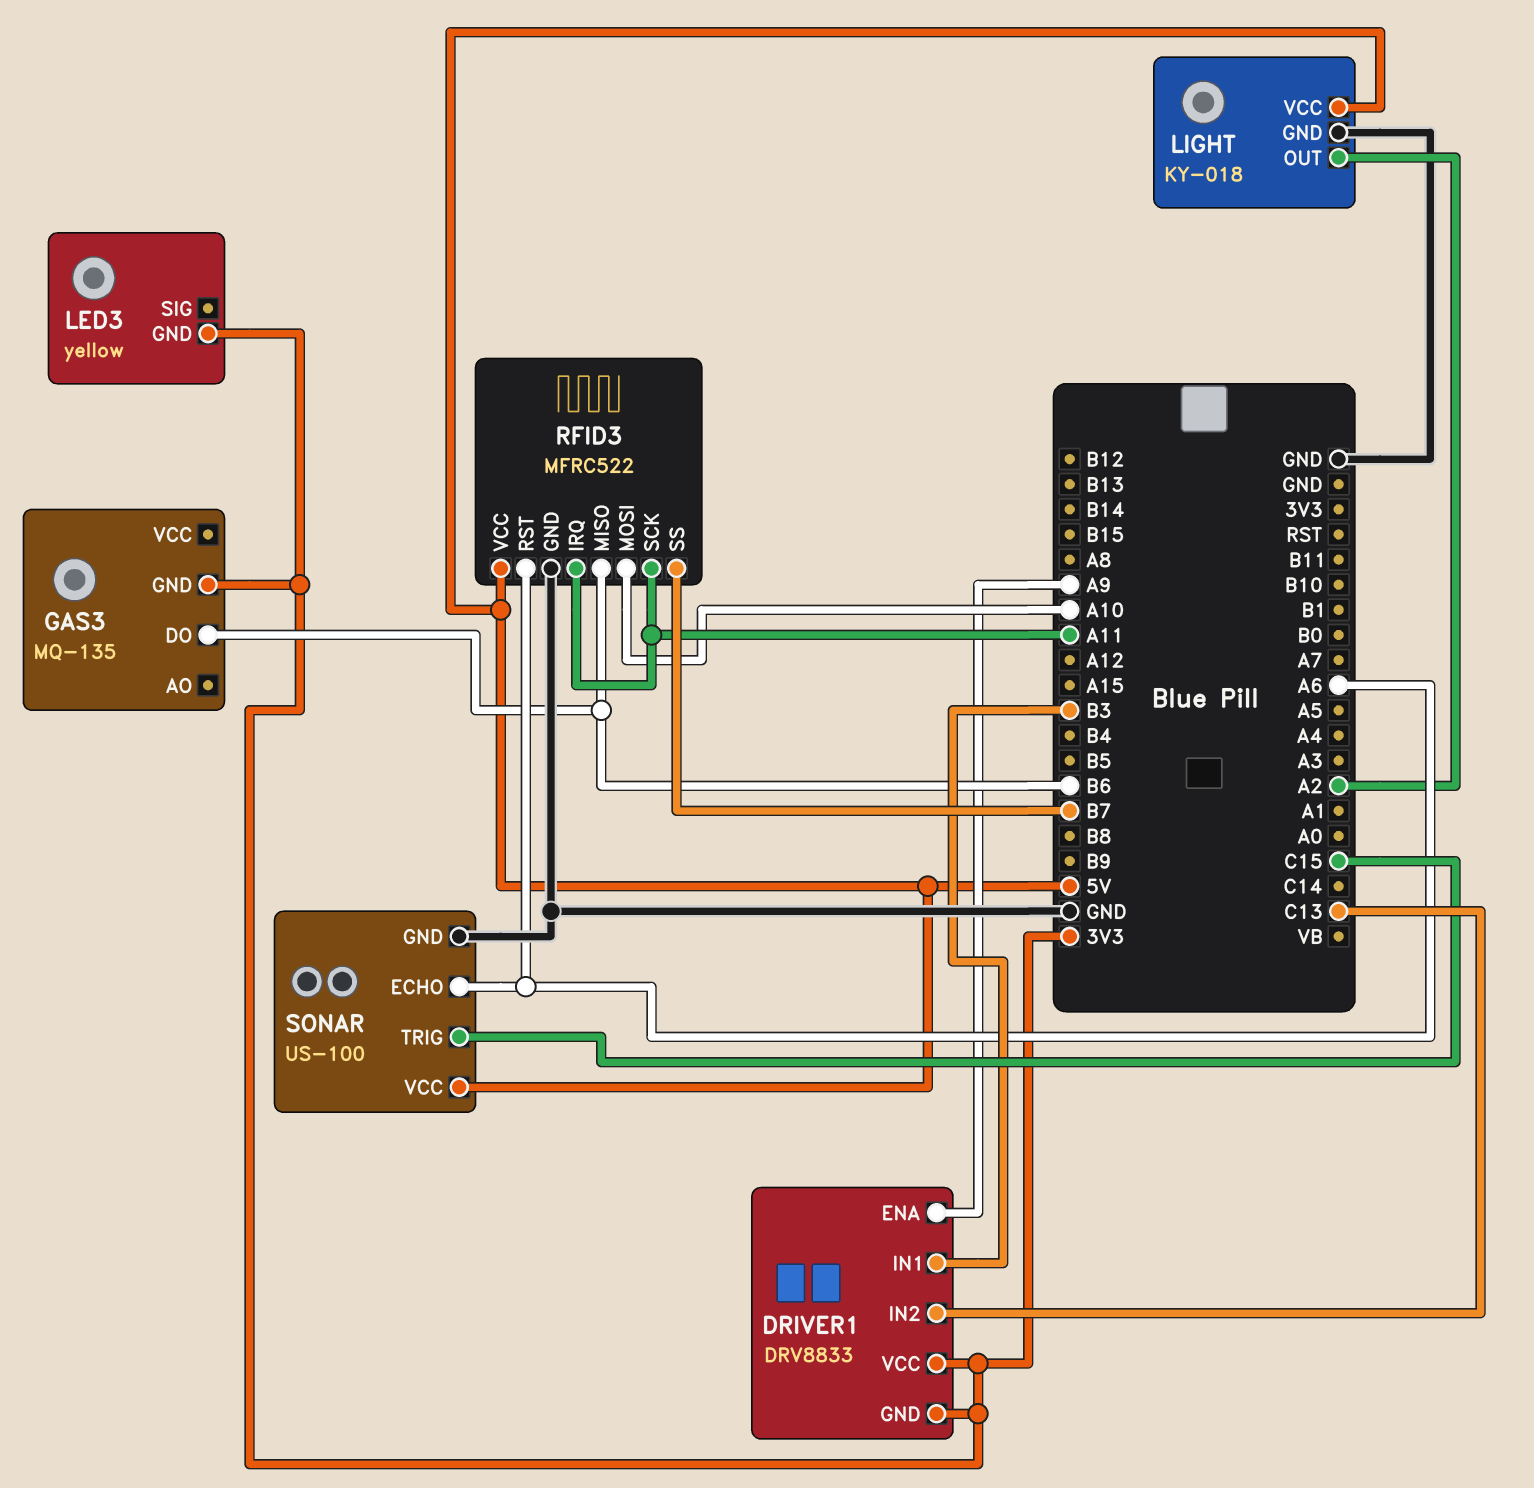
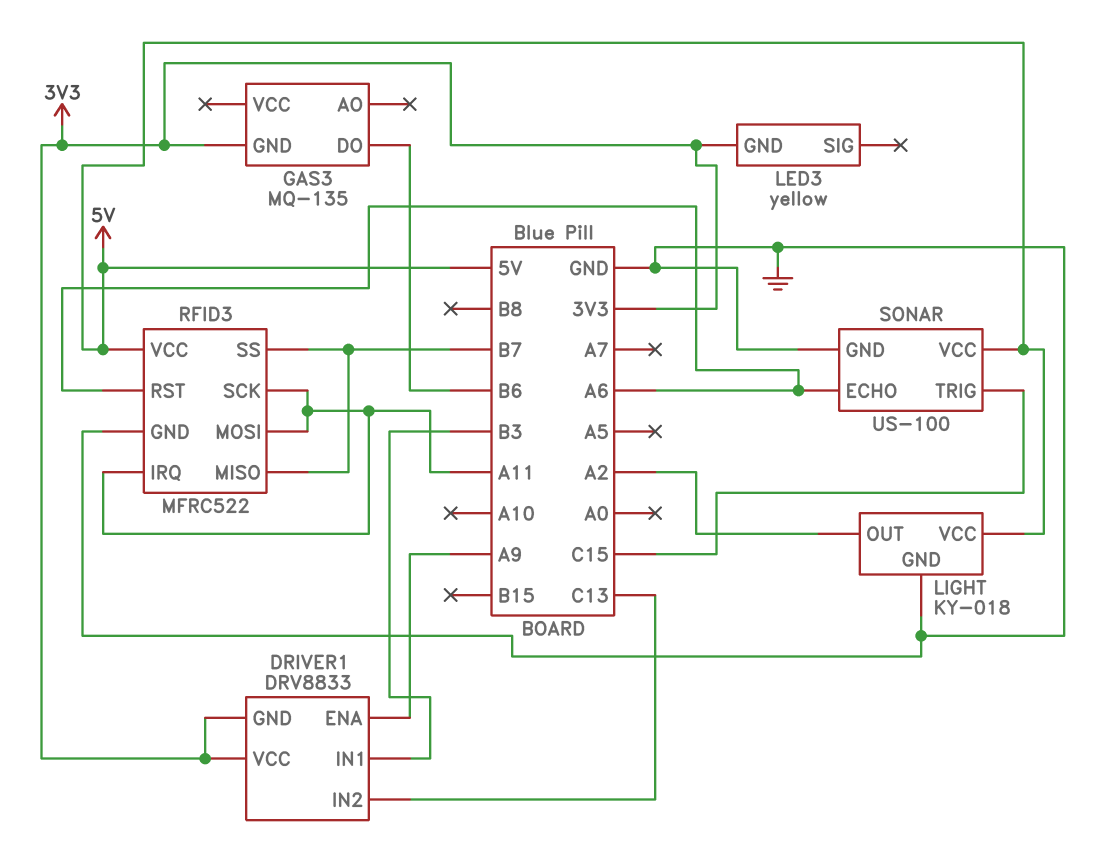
RFID3 pin MISO: B6 -> B7
RFID3 pin MOSI: A10 -> A11

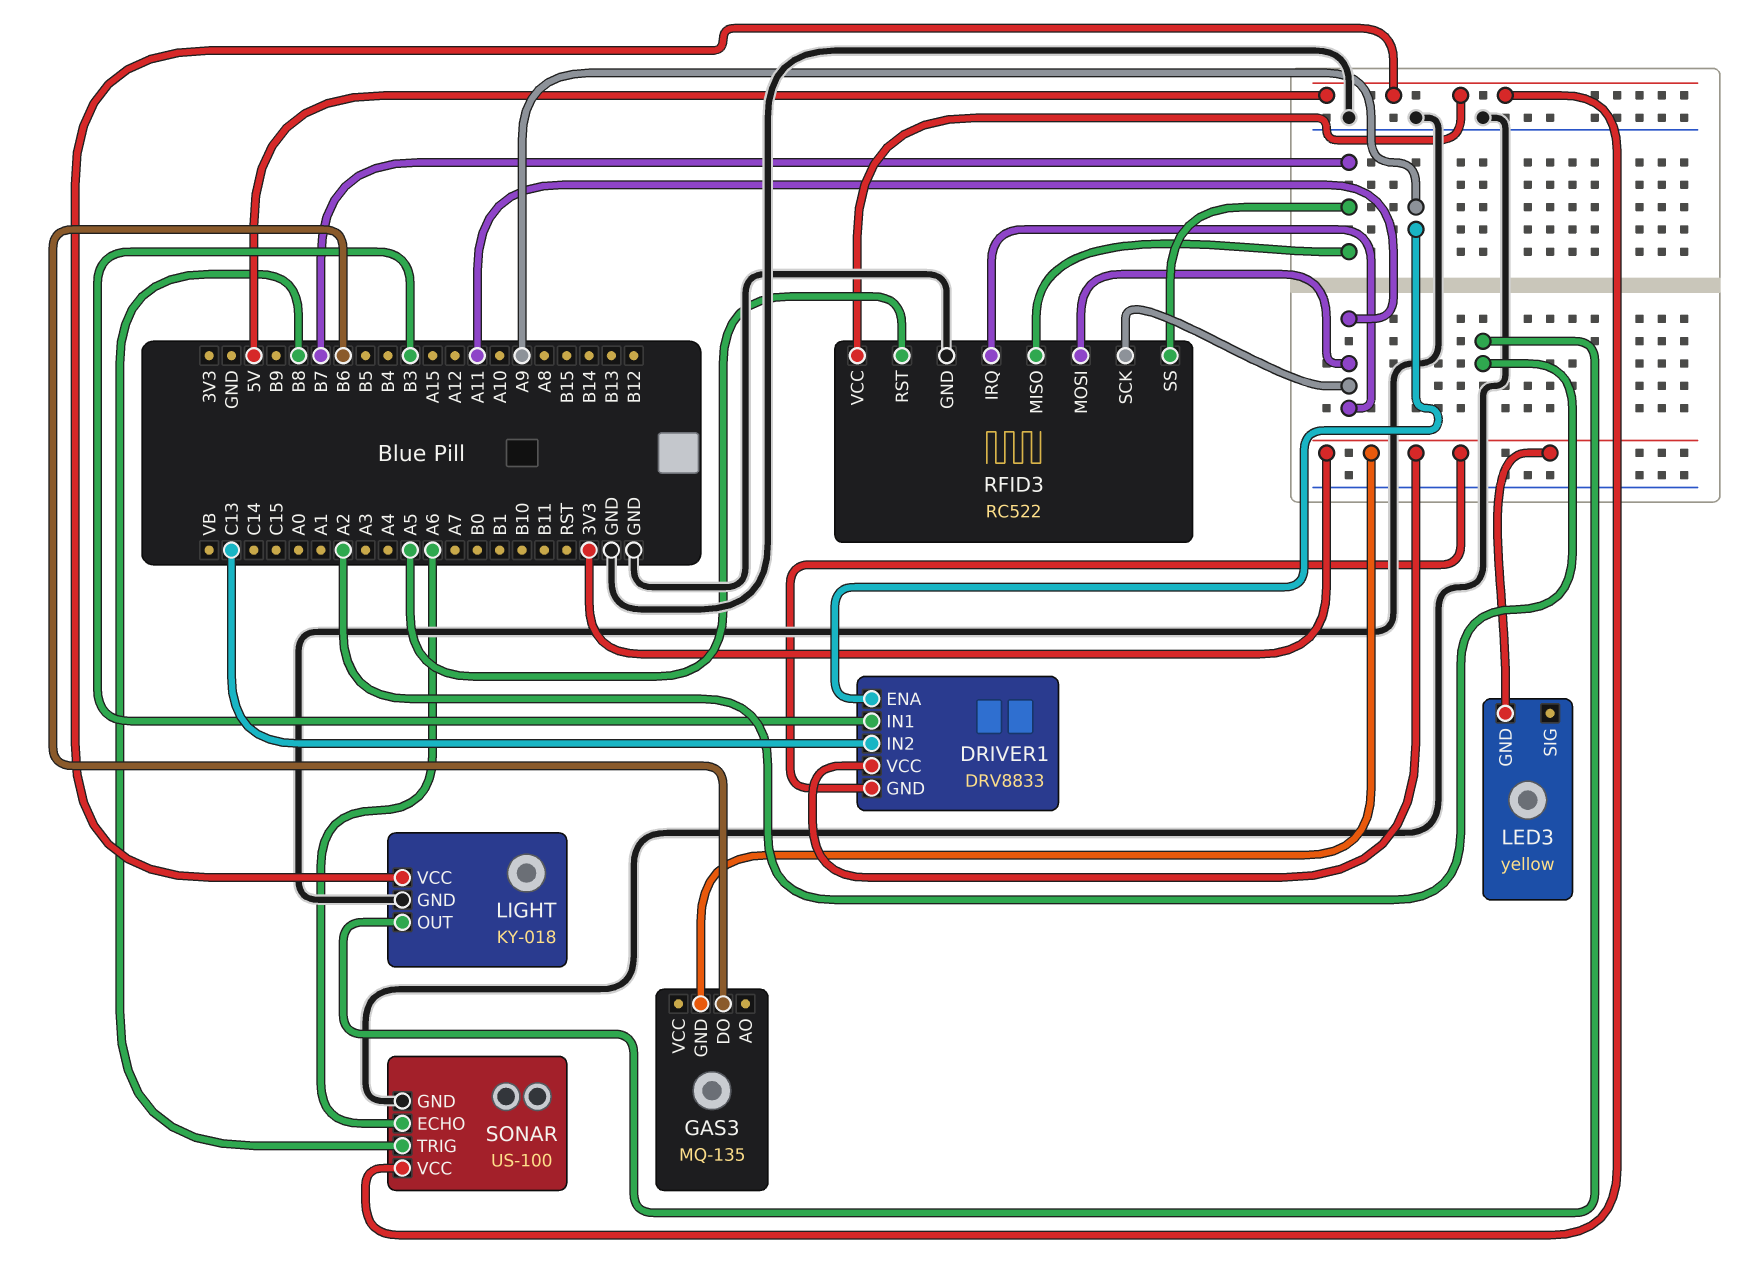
RFID3: MFRC522 -> RC522
RFID3 pin RST: A6 -> A5
SONAR pin TRIG: C15 -> B8

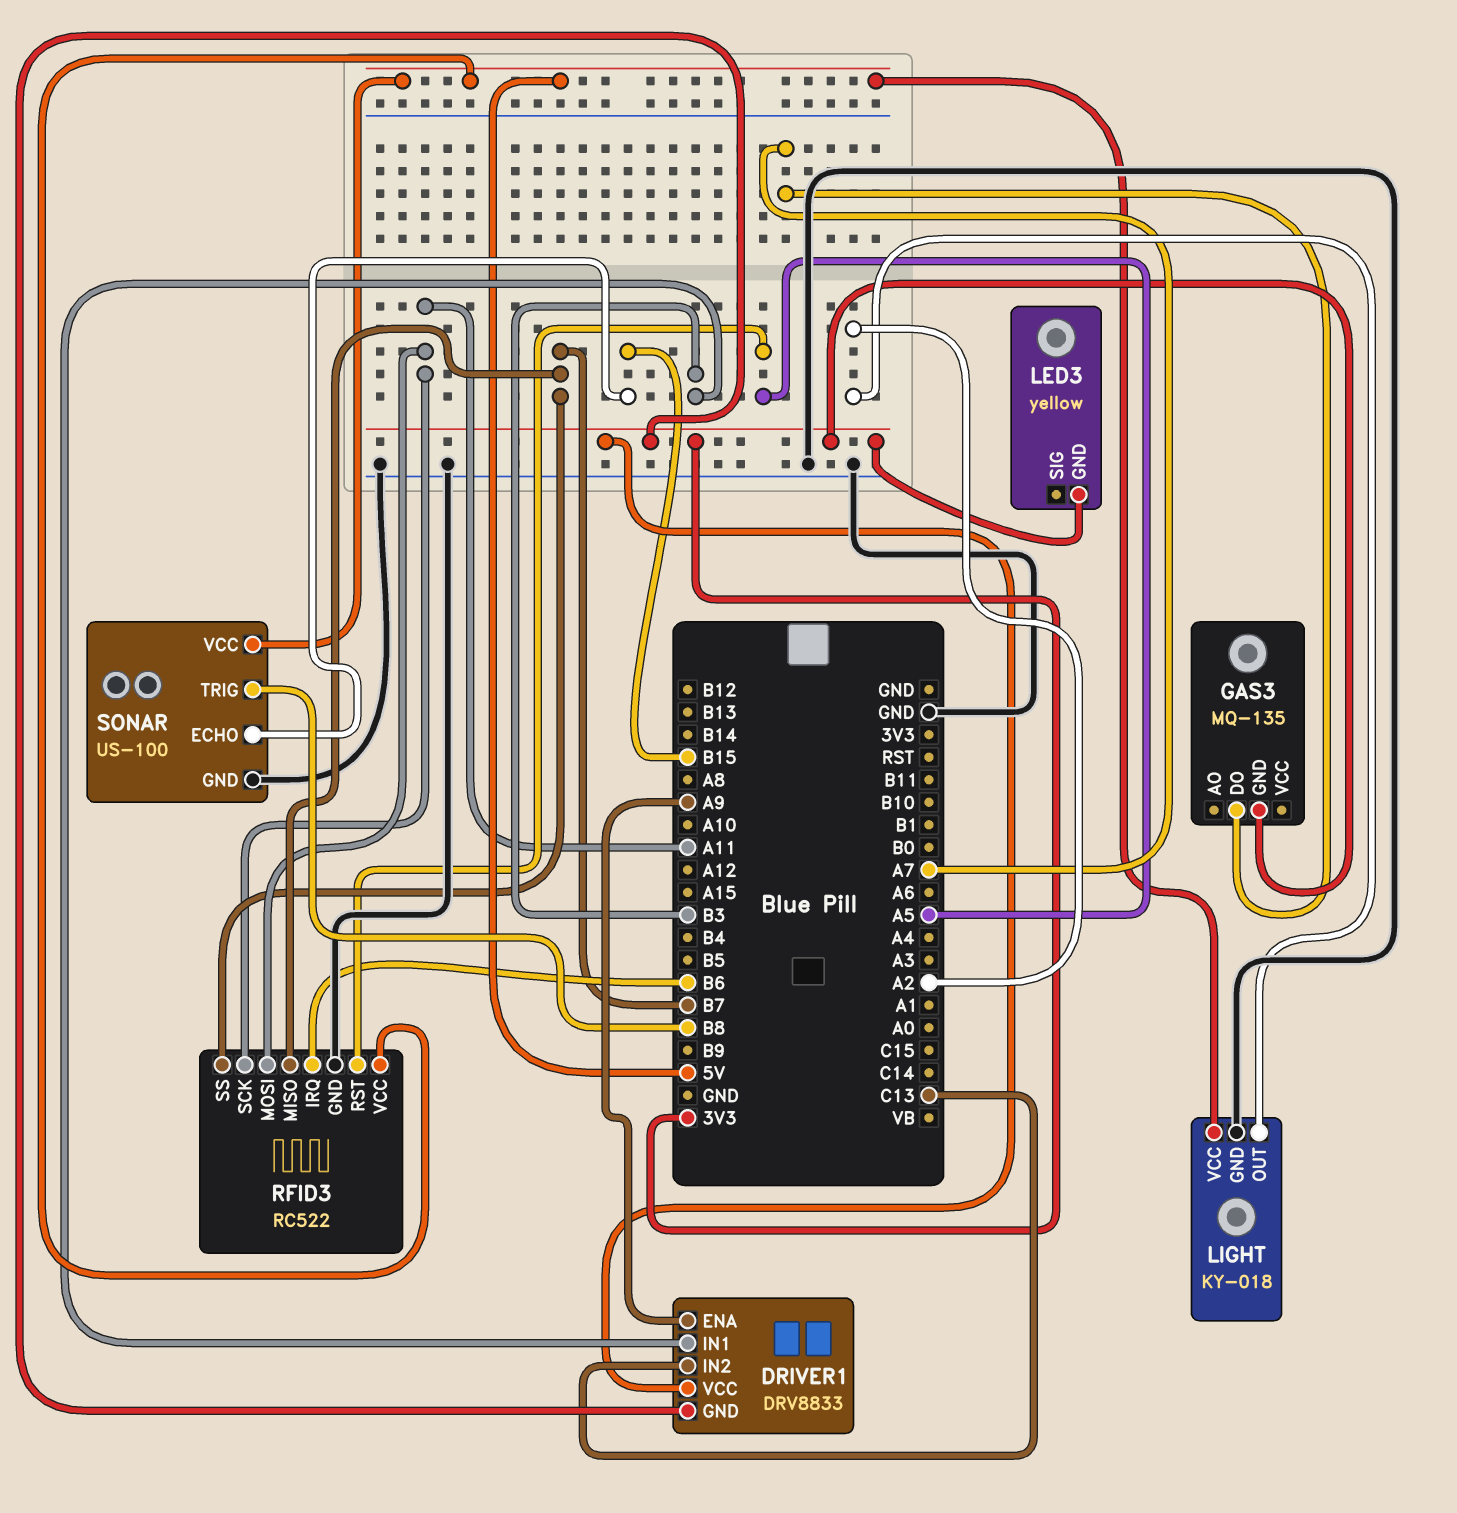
GAS3 pin DO: B6 -> A7
RFID3 pin IRQ: A11 -> B6
SONAR pin ECHO: A6 -> B15

